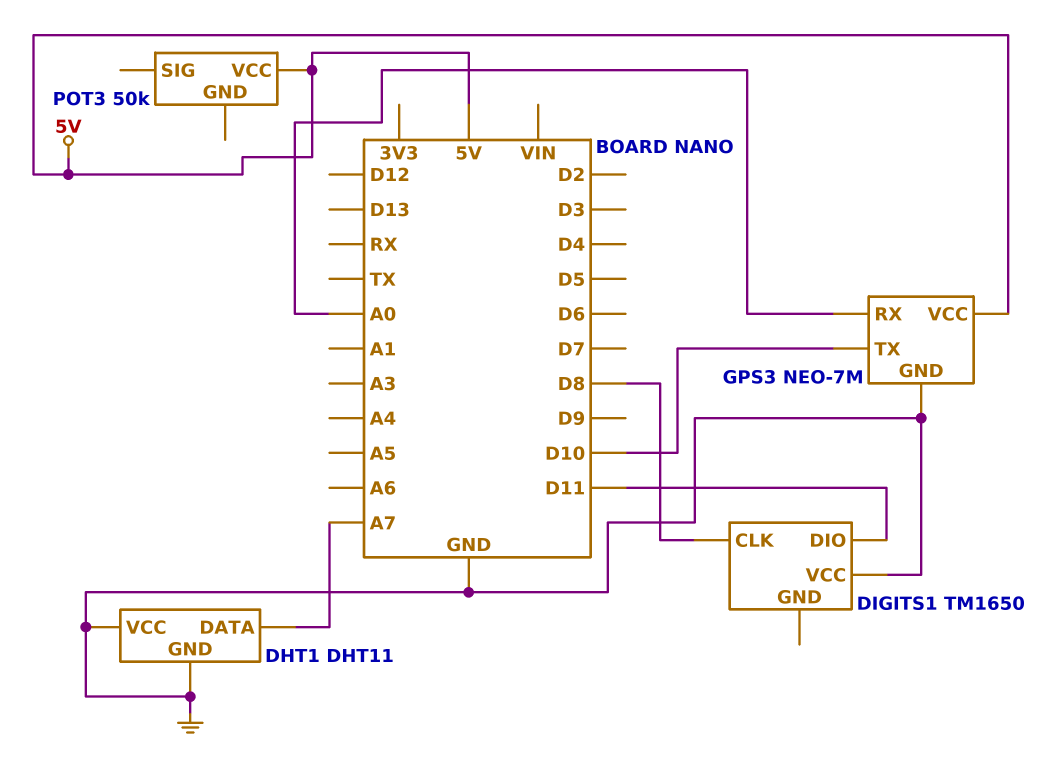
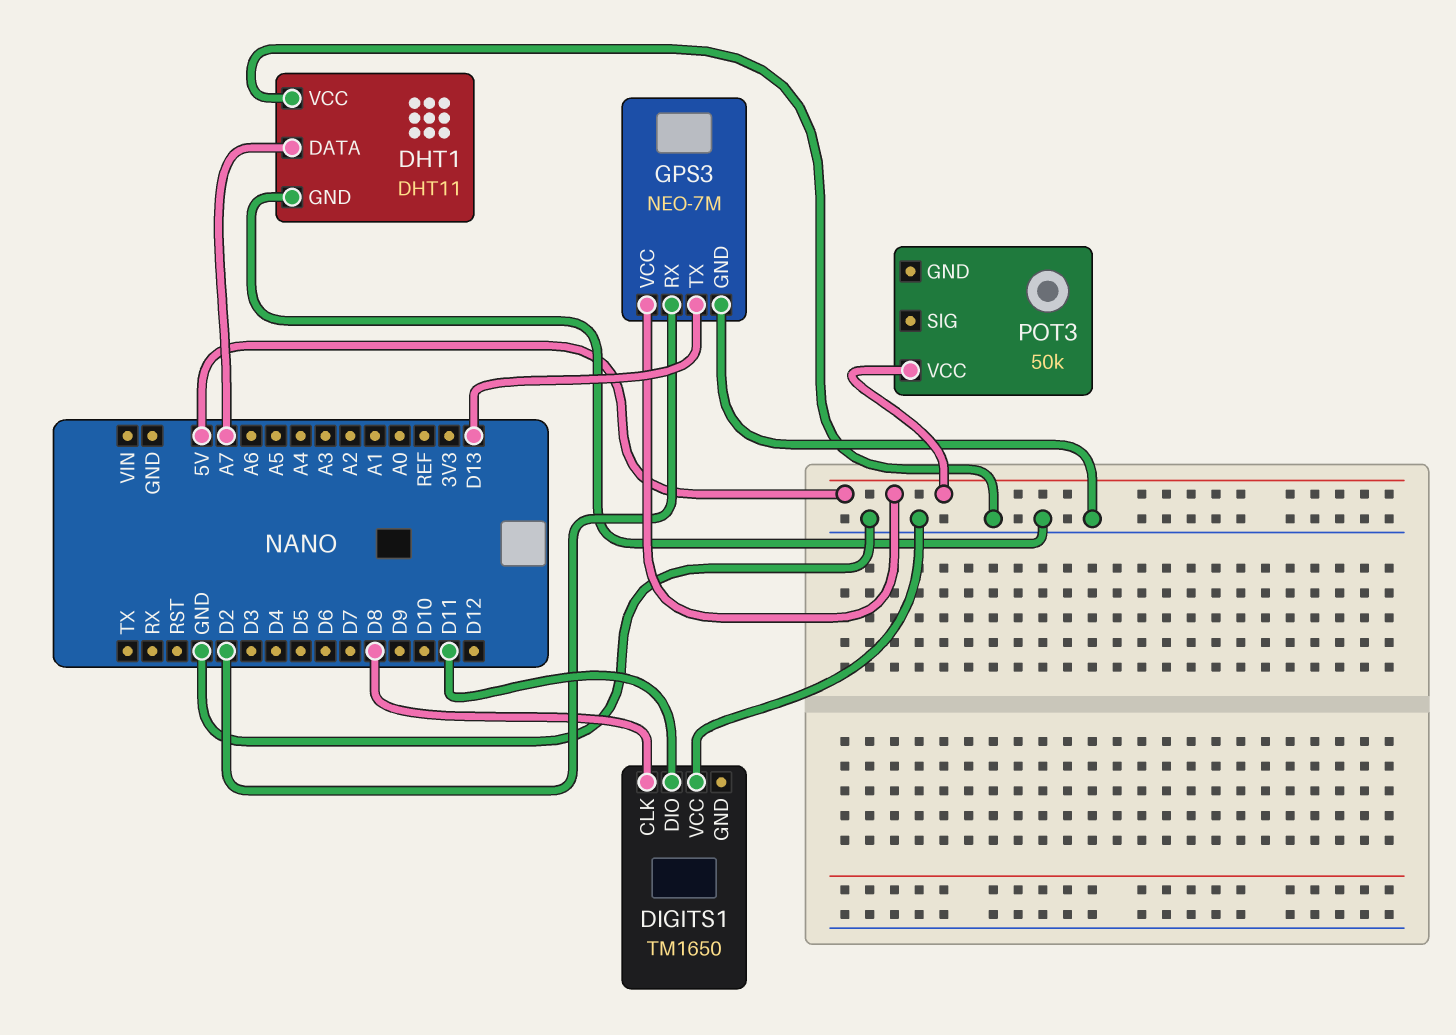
GPS3 pin RX: A0 -> D2
GPS3 pin TX: D10 -> D13

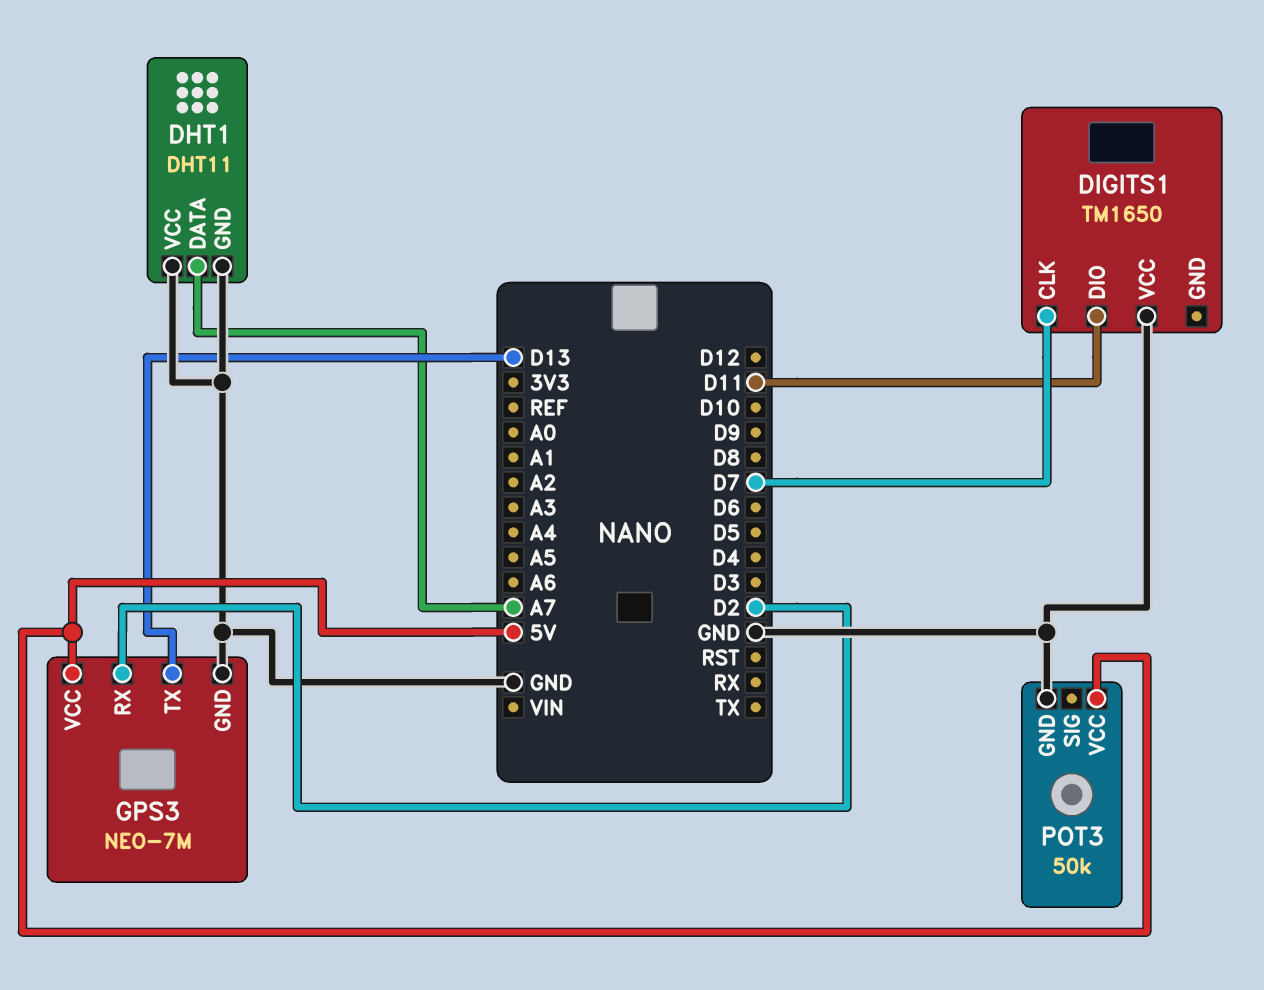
DIGITS1 pin CLK: D8 -> D7
POT3 pin GND: none -> GND

